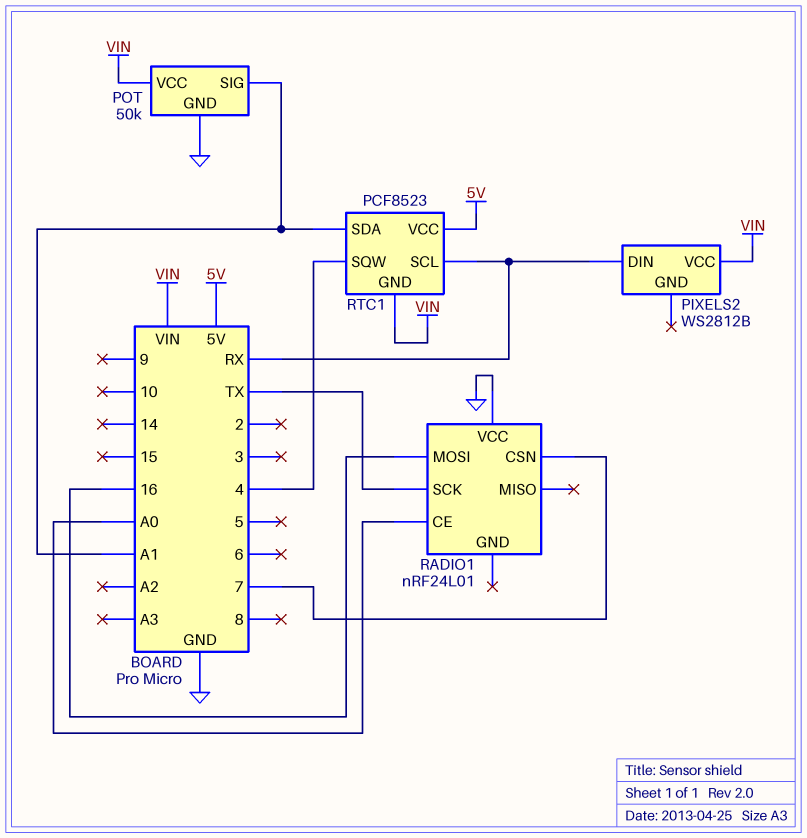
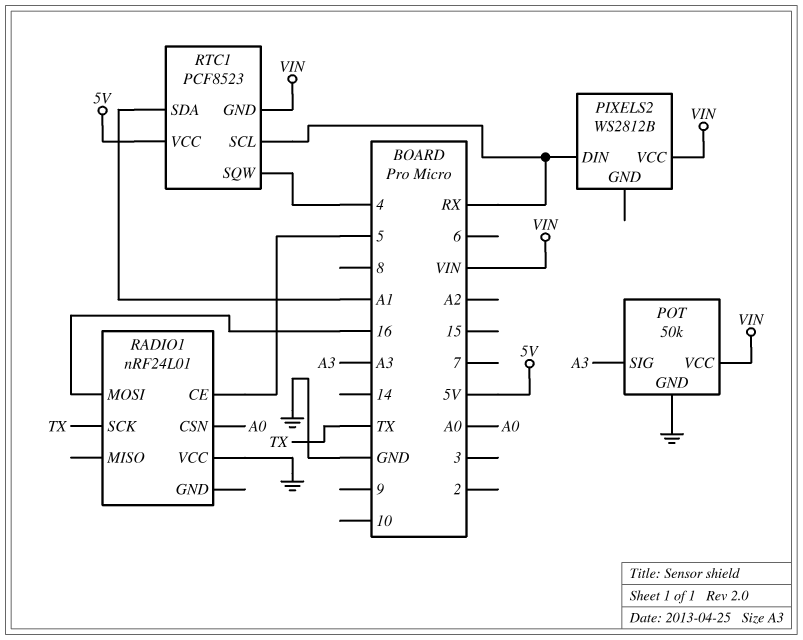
POT pin SIG: A1 -> A3
RADIO1 pin CE: A0 -> 5
RADIO1 pin CSN: 7 -> A0

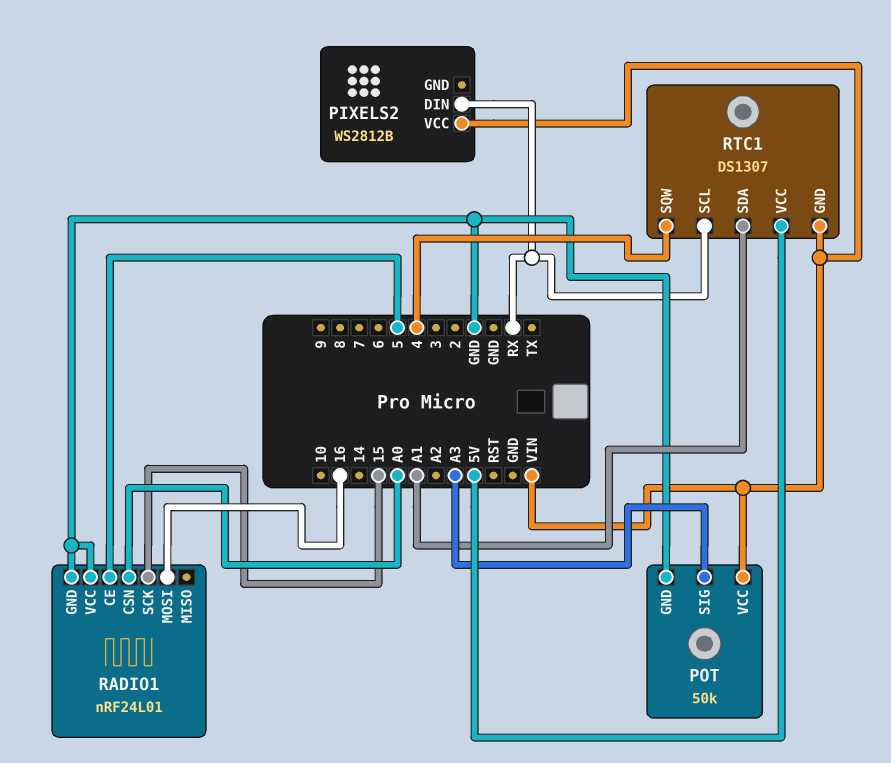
RADIO1 pin GND: none -> GND
RADIO1 pin SCK: TX -> 15
RTC1: PCF8523 -> DS1307

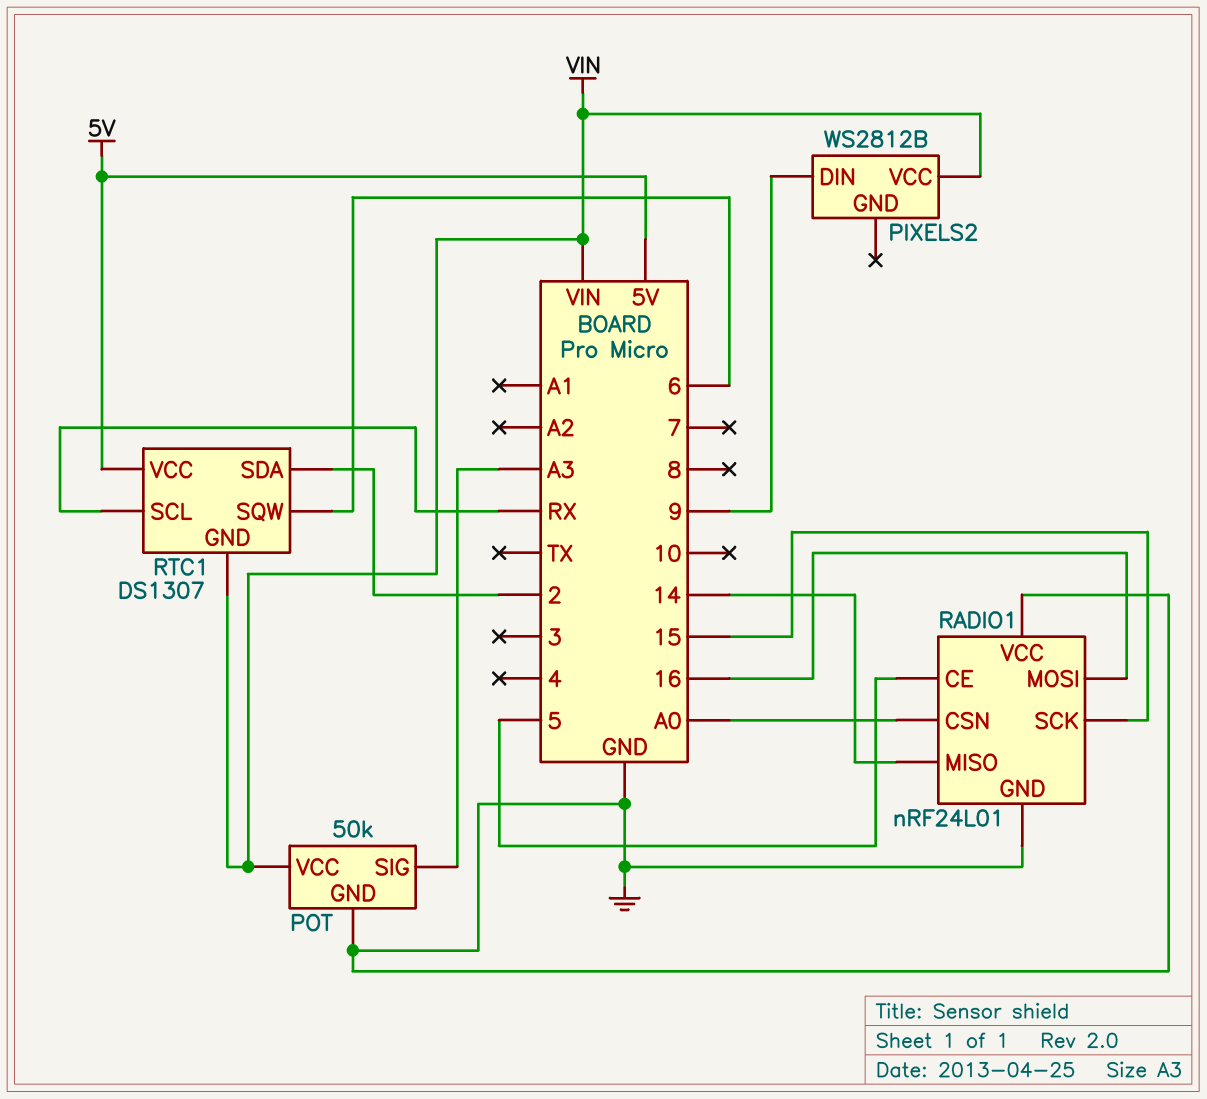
PIXELS2 pin DIN: RX -> 9
RADIO1 pin MISO: none -> 14
RTC1 pin SDA: A1 -> 2
RTC1 pin SQW: 4 -> 6

